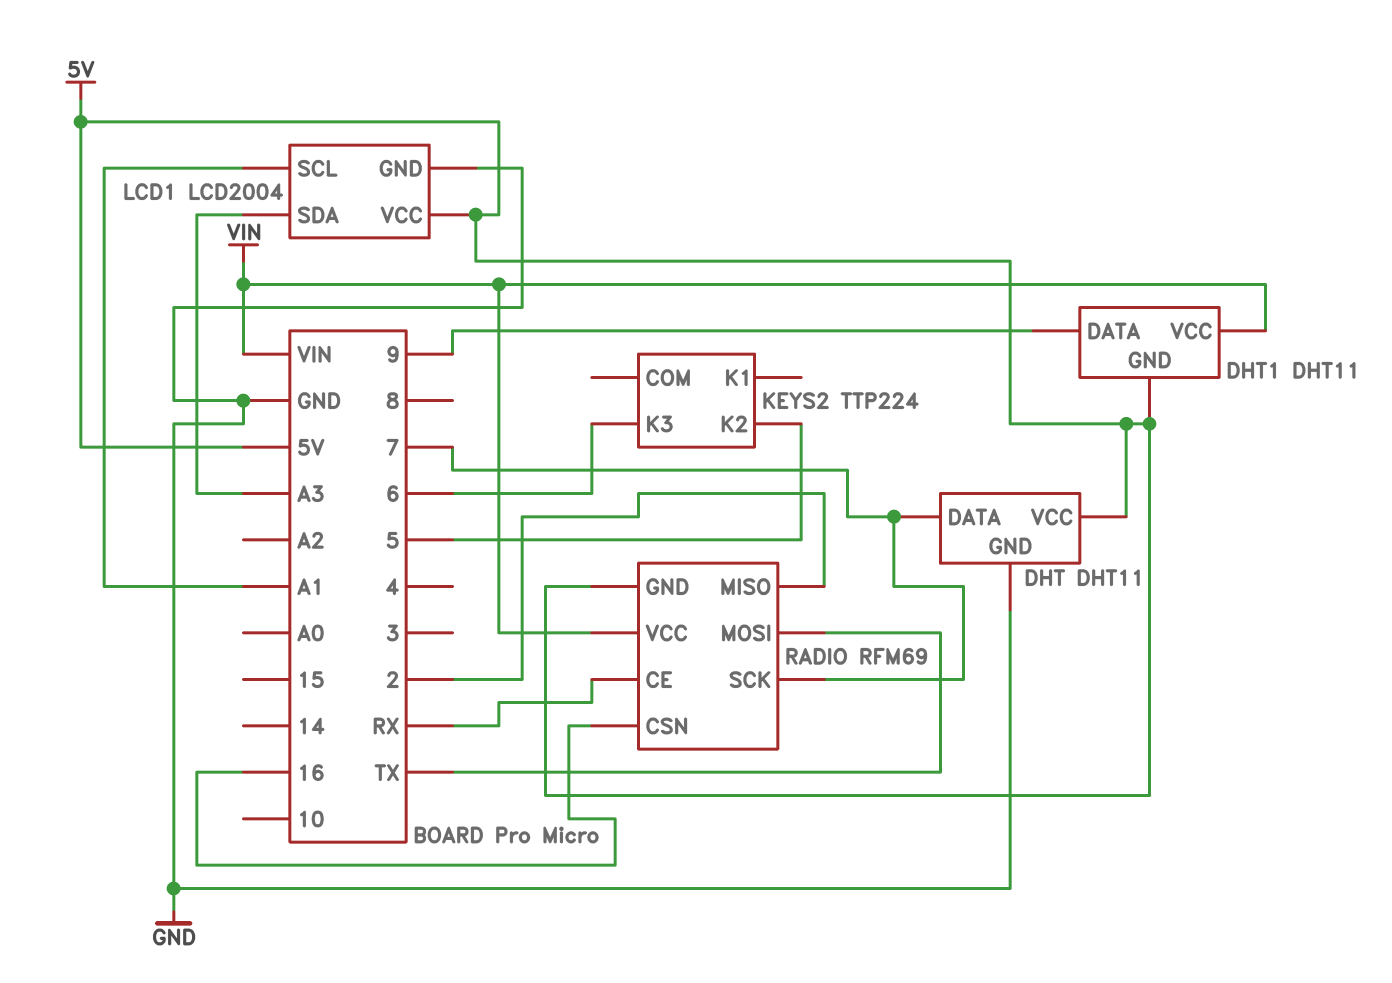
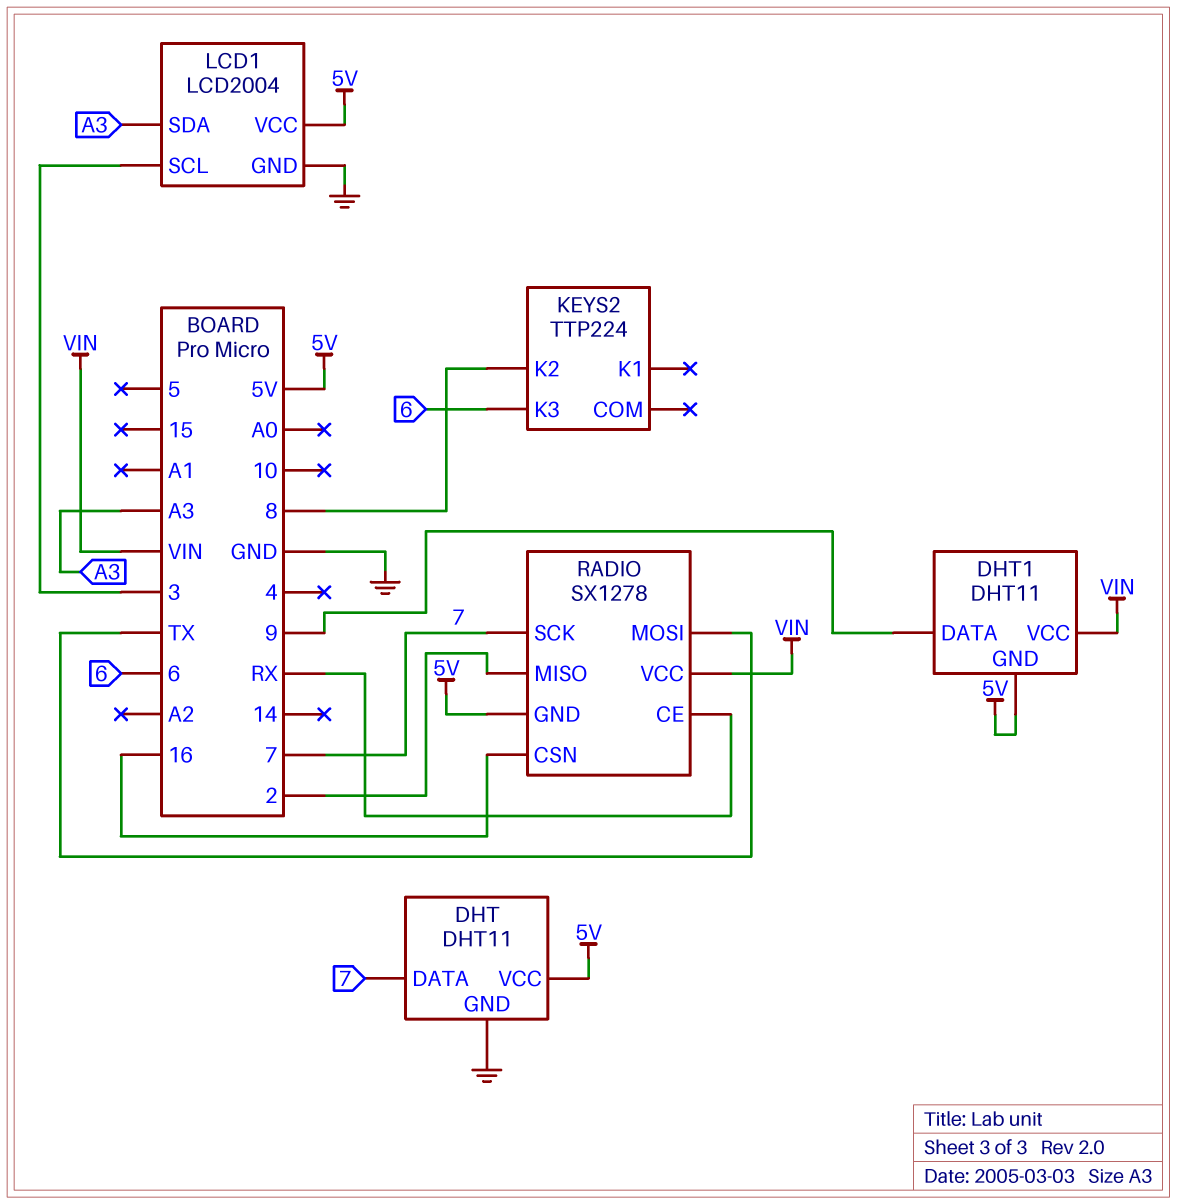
KEYS2 pin K2: 5 -> 8
LCD1 pin SCL: A1 -> 3
RADIO: RFM69 -> SX1278

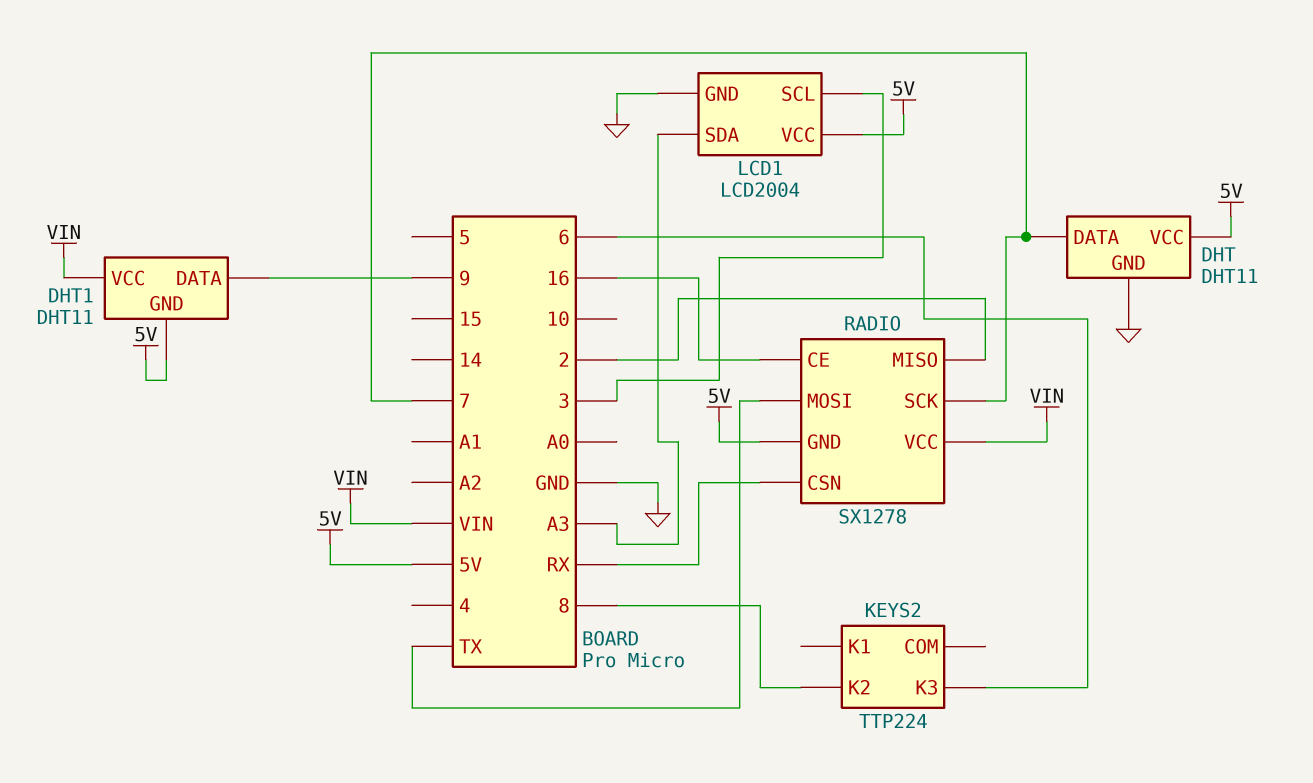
RADIO pin CE: RX -> 16
RADIO pin CSN: 16 -> RX

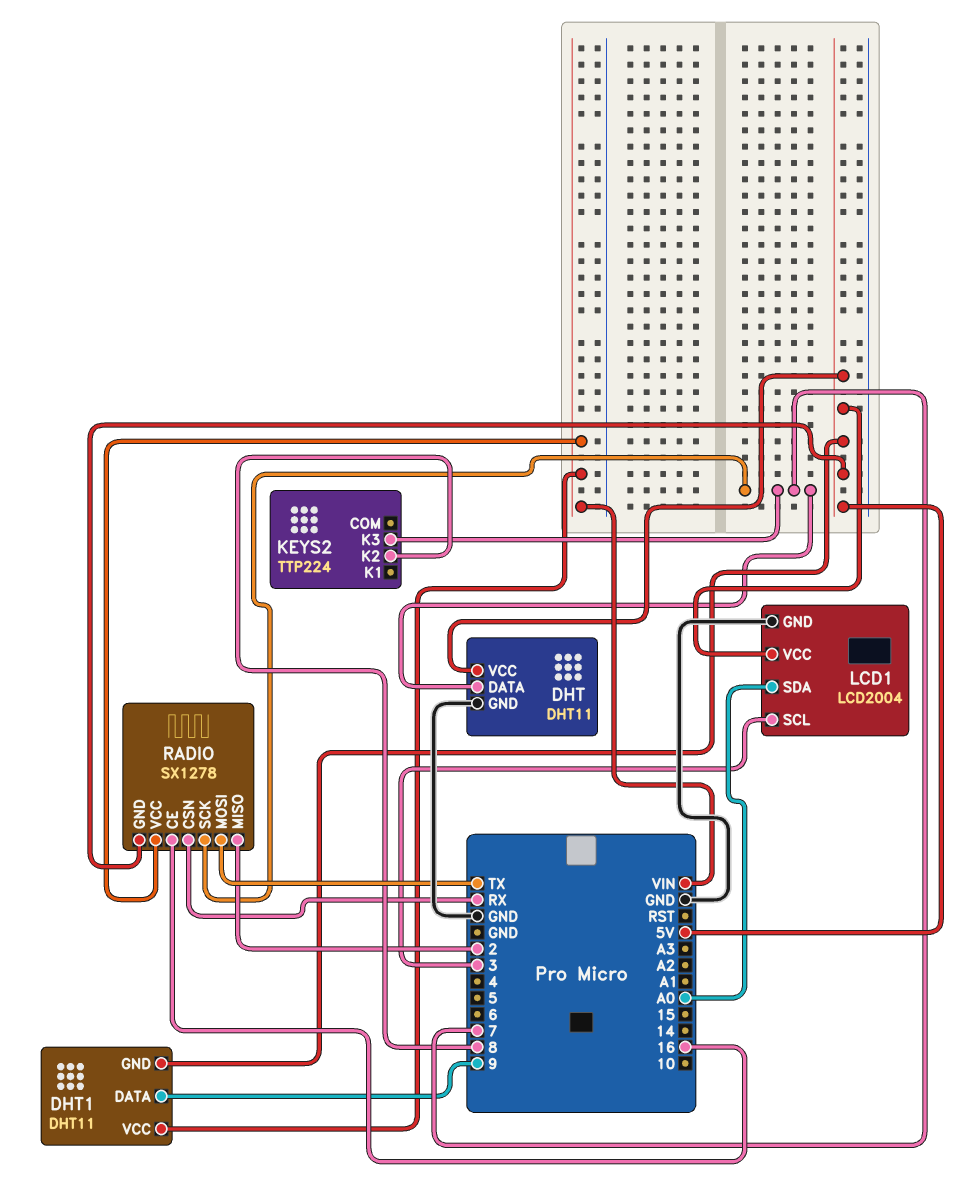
KEYS2 pin K3: 6 -> 7
LCD1 pin SDA: A3 -> A0

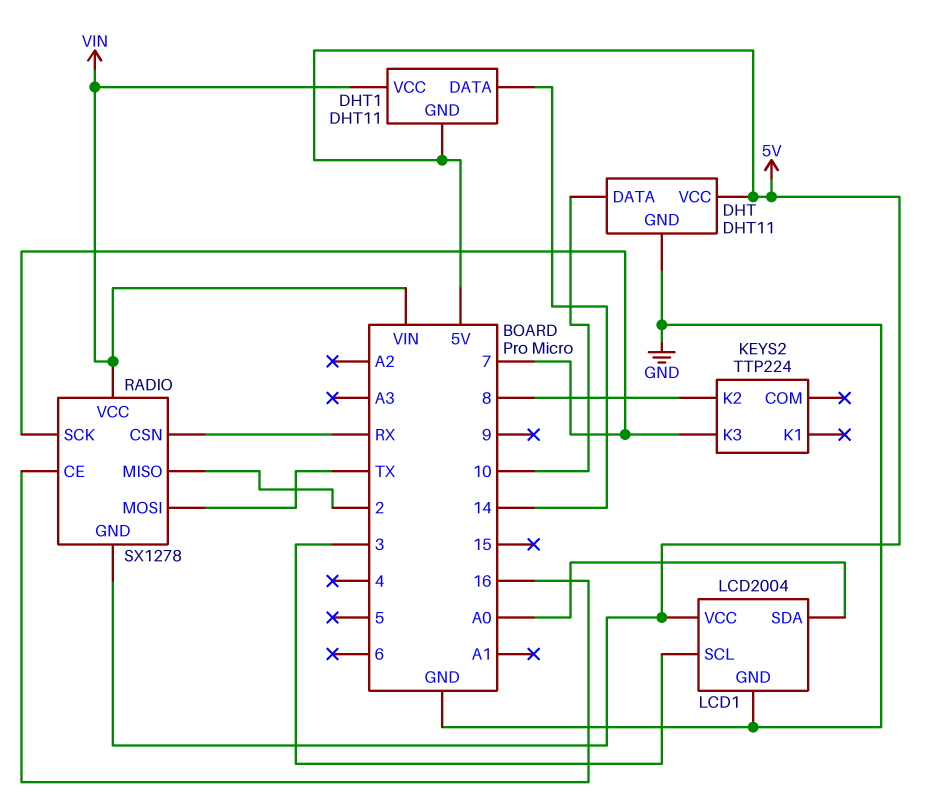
DHT pin DATA: 7 -> 10
DHT1 pin DATA: 9 -> 14

